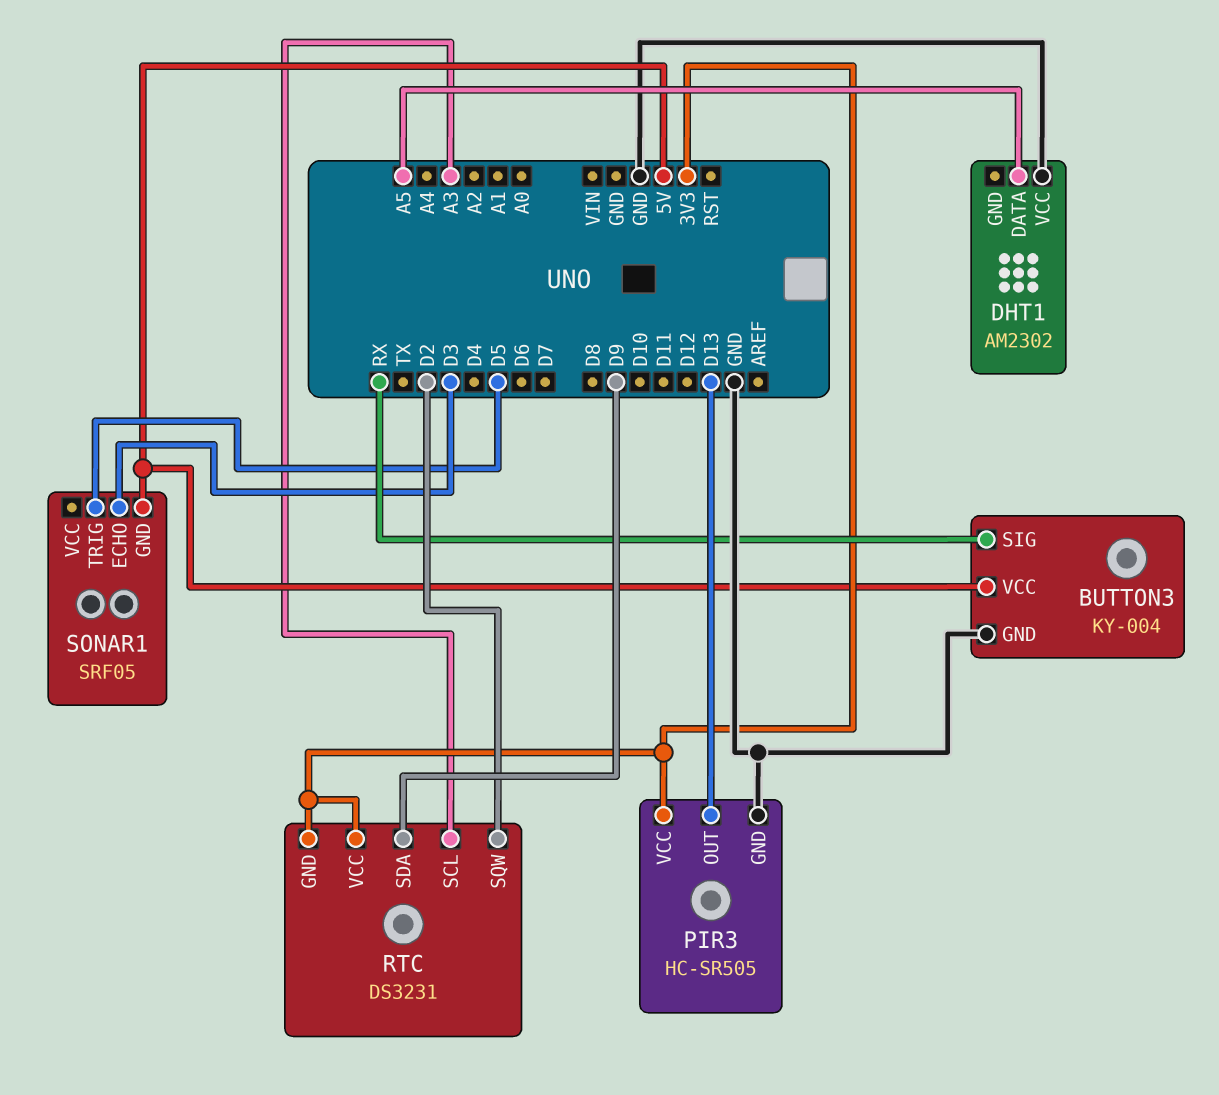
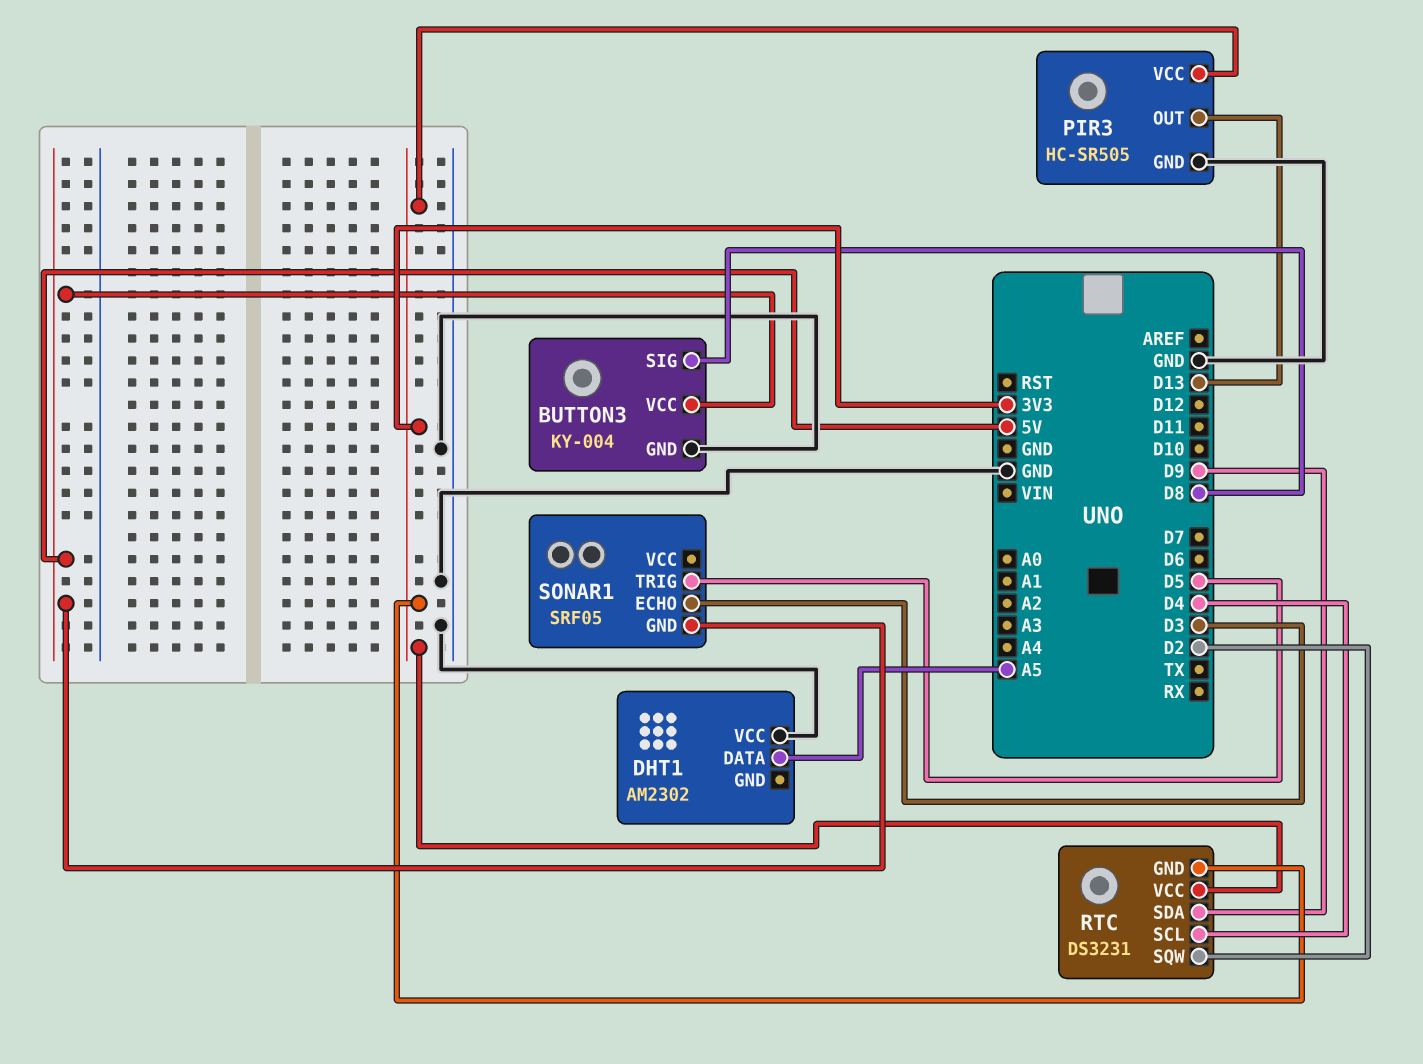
BUTTON3 pin SIG: RX -> D8
RTC pin SCL: A3 -> D4

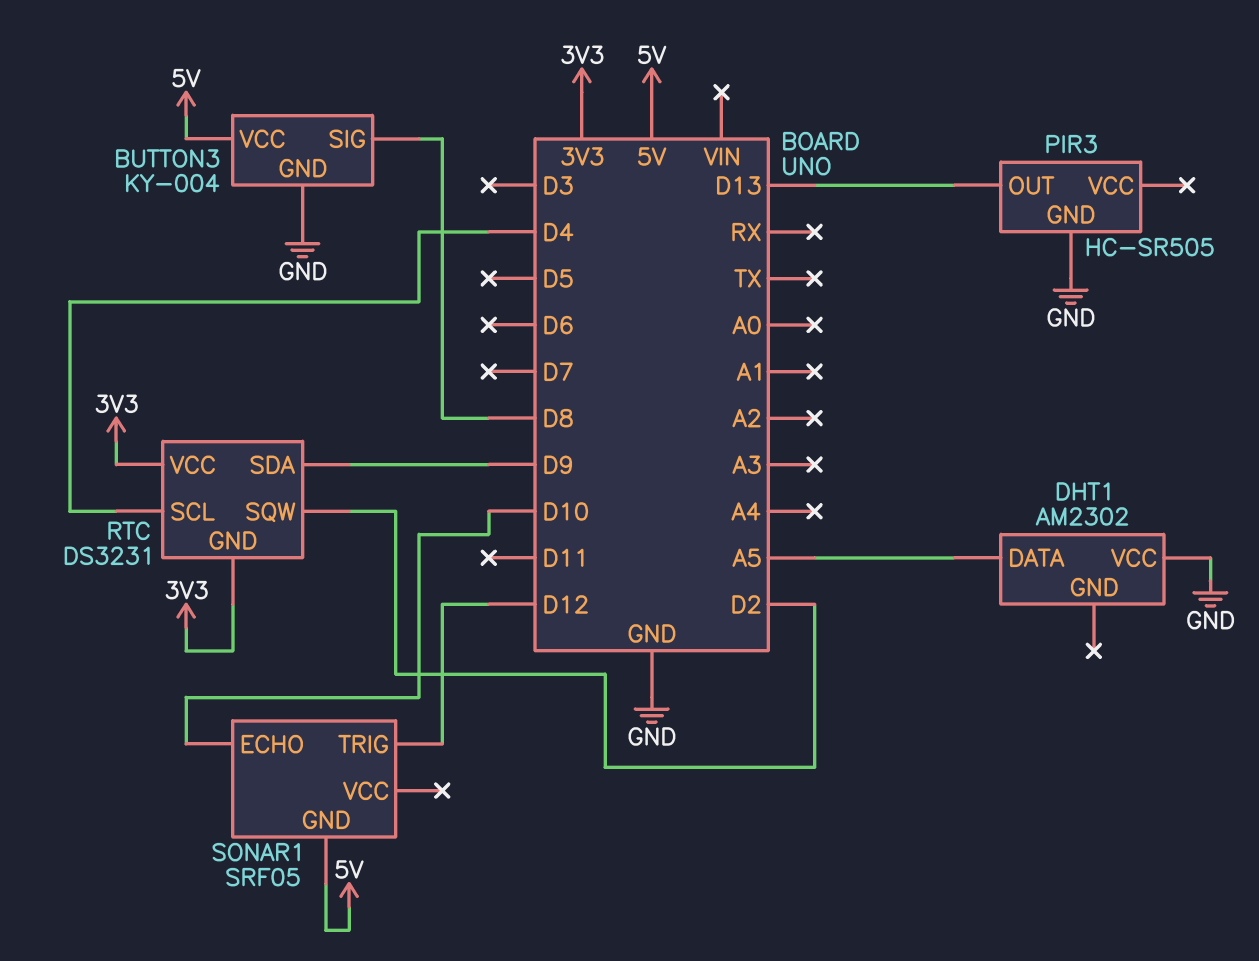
PIR3 pin VCC: 3V3 -> none
SONAR1 pin ECHO: D3 -> D10
SONAR1 pin TRIG: D5 -> D12

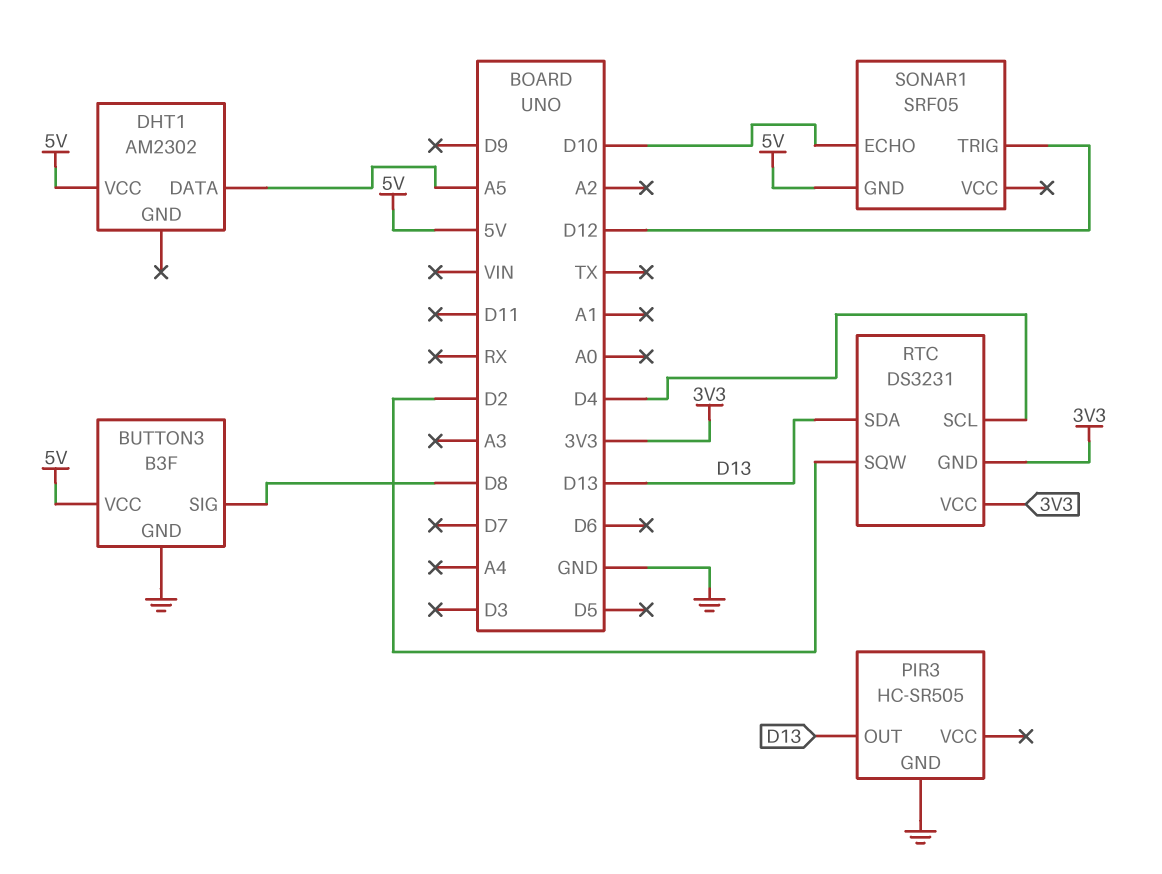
BUTTON3: KY-004 -> B3F
DHT1 pin VCC: GND -> 5V
RTC pin SDA: D9 -> D13

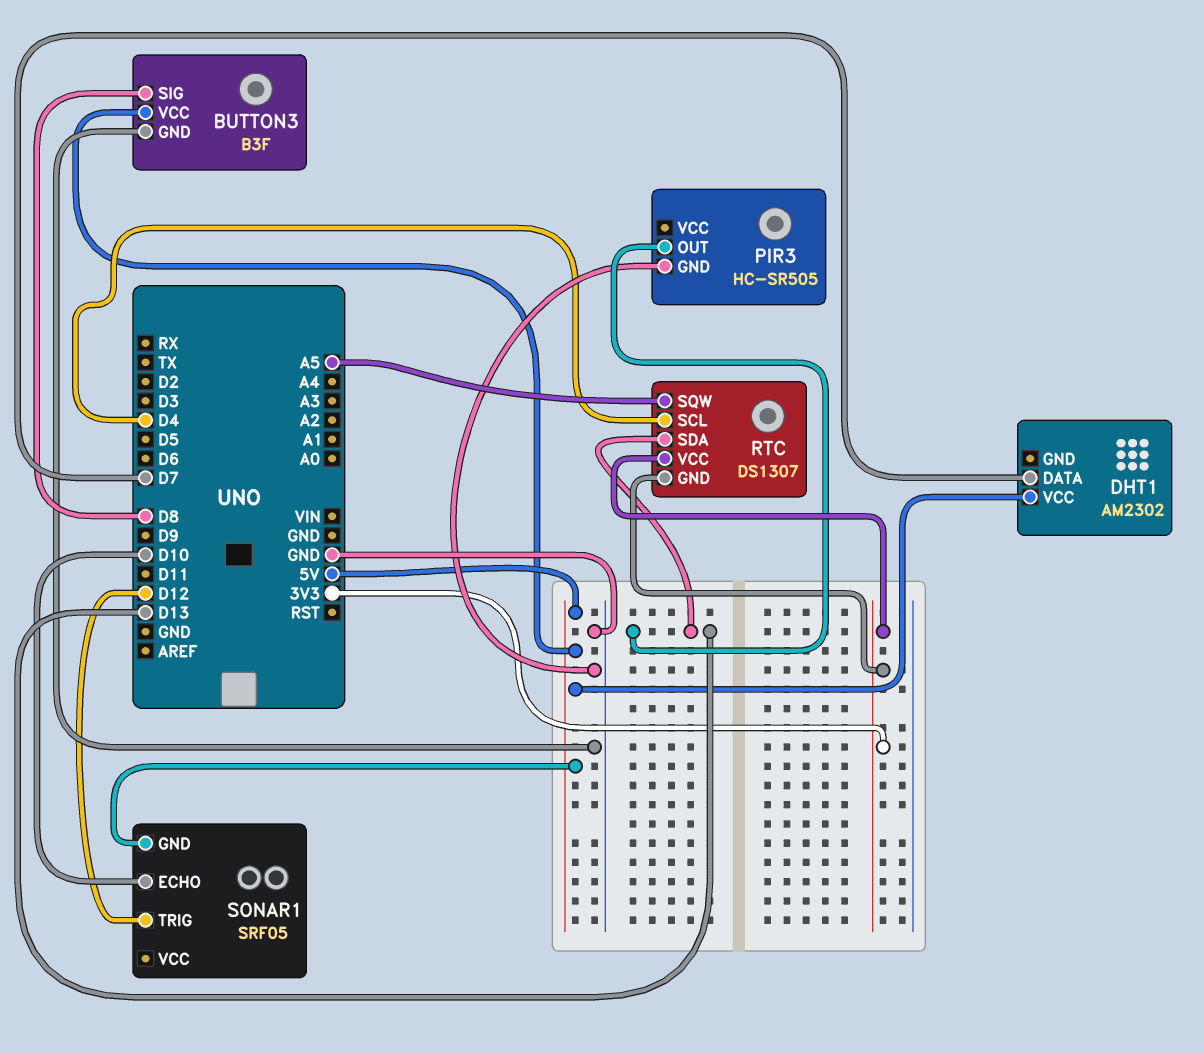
DHT1 pin DATA: A5 -> D7
RTC: DS3231 -> DS1307
RTC pin SQW: D2 -> A5

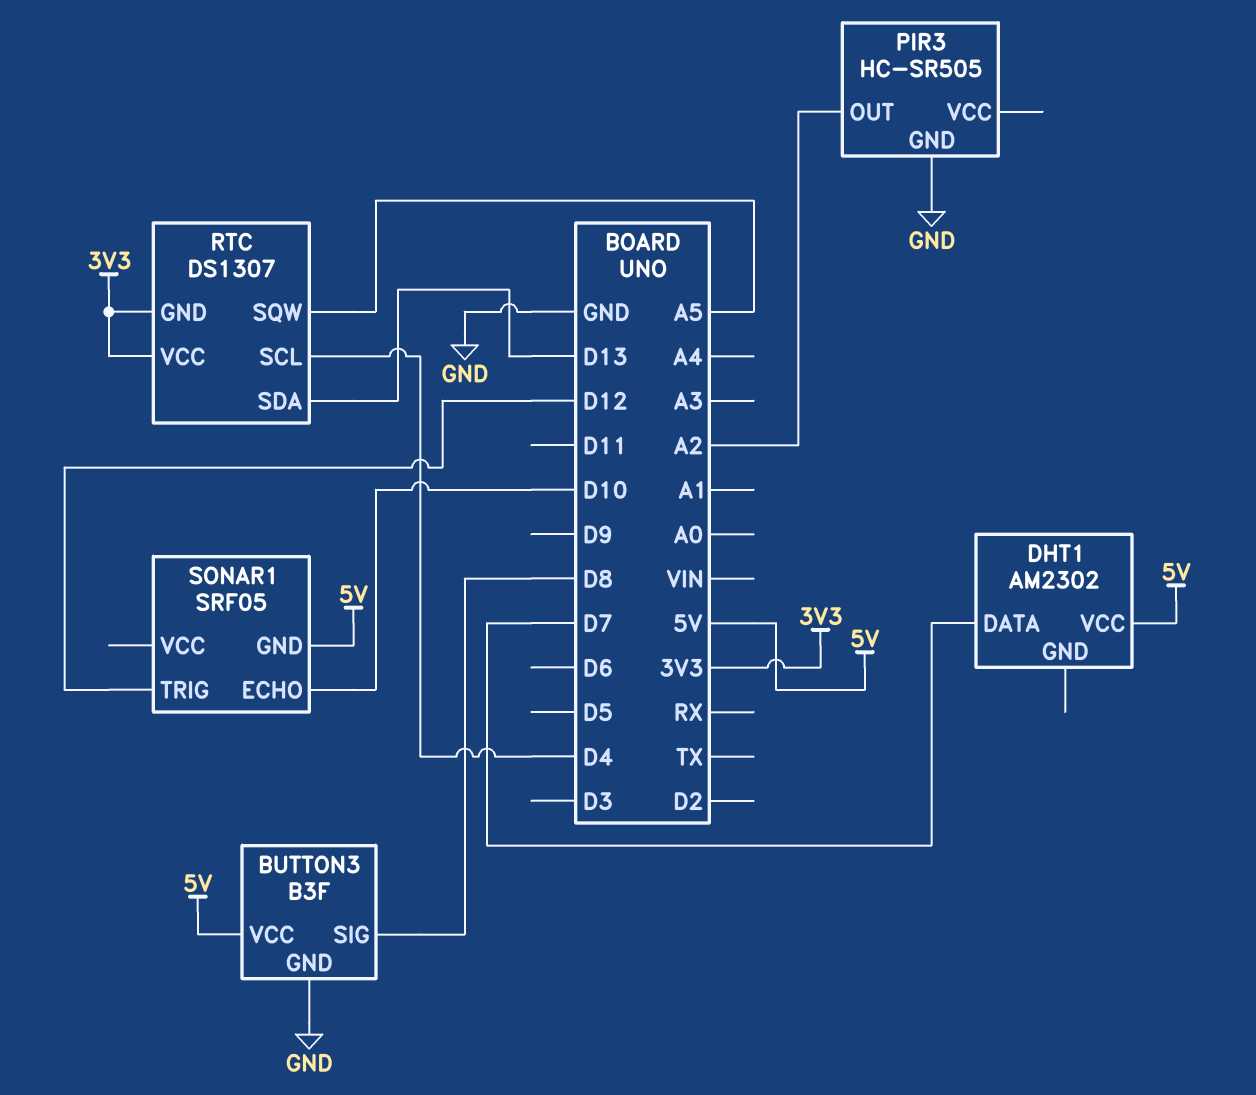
PIR3 pin OUT: D13 -> A2

